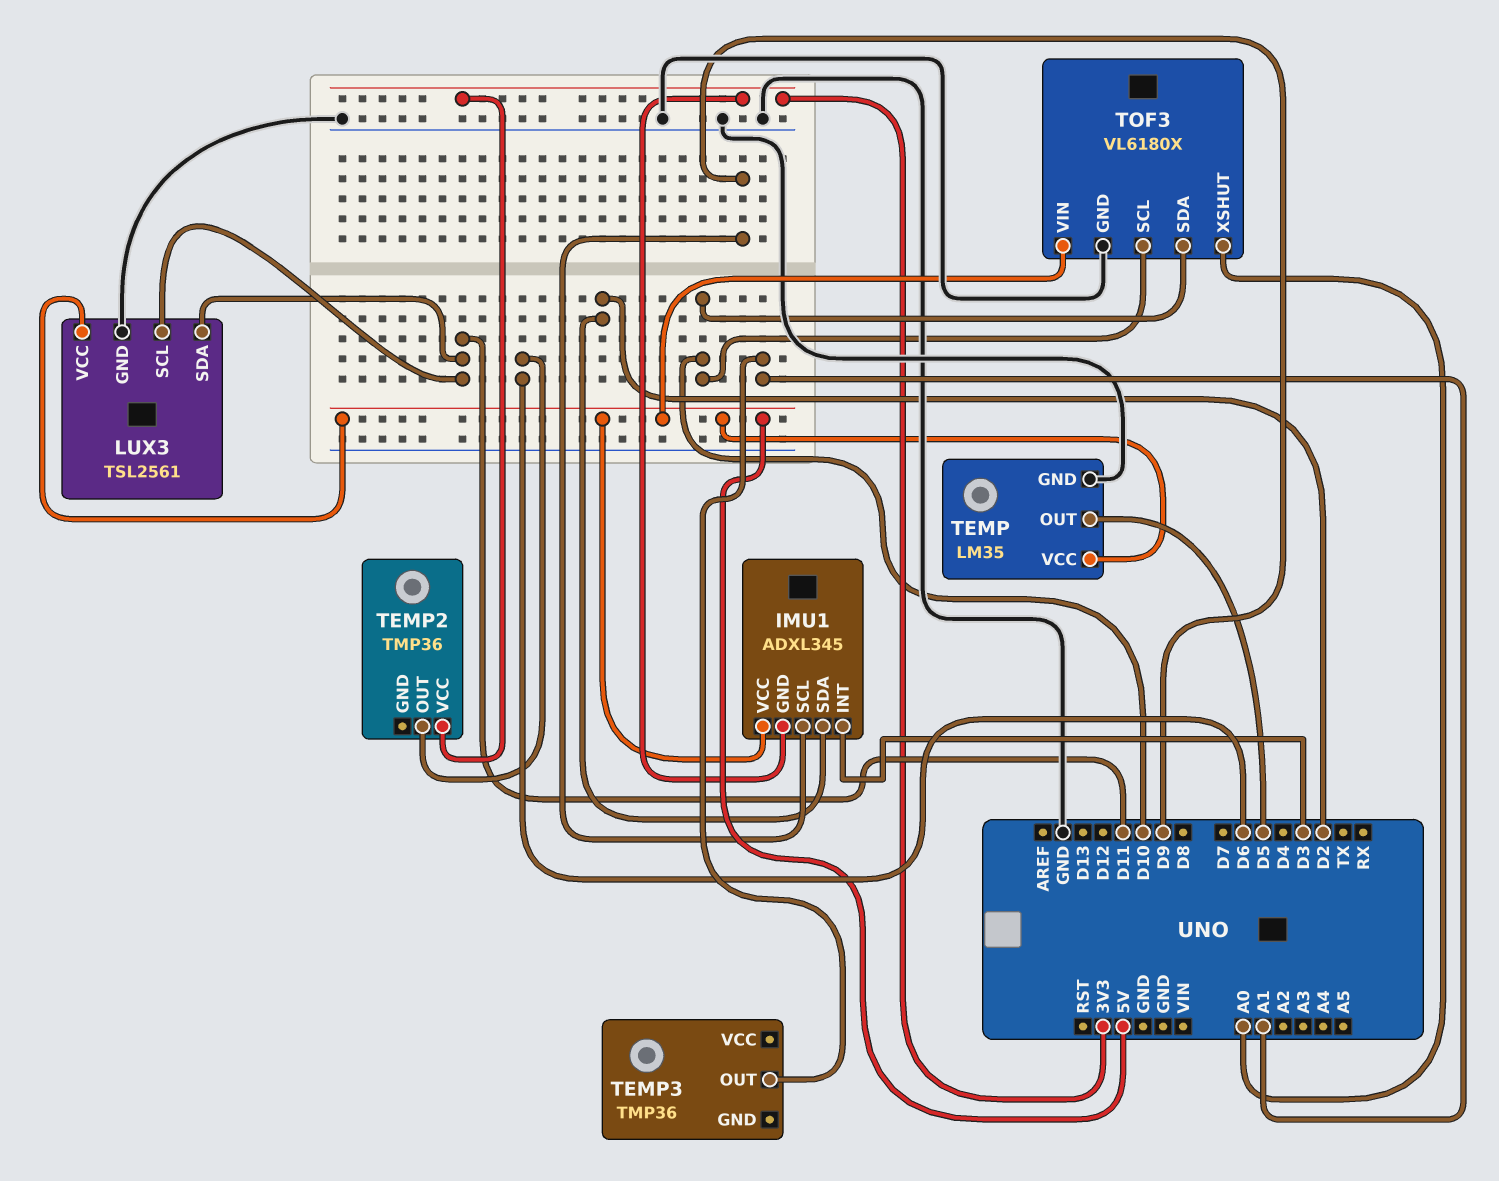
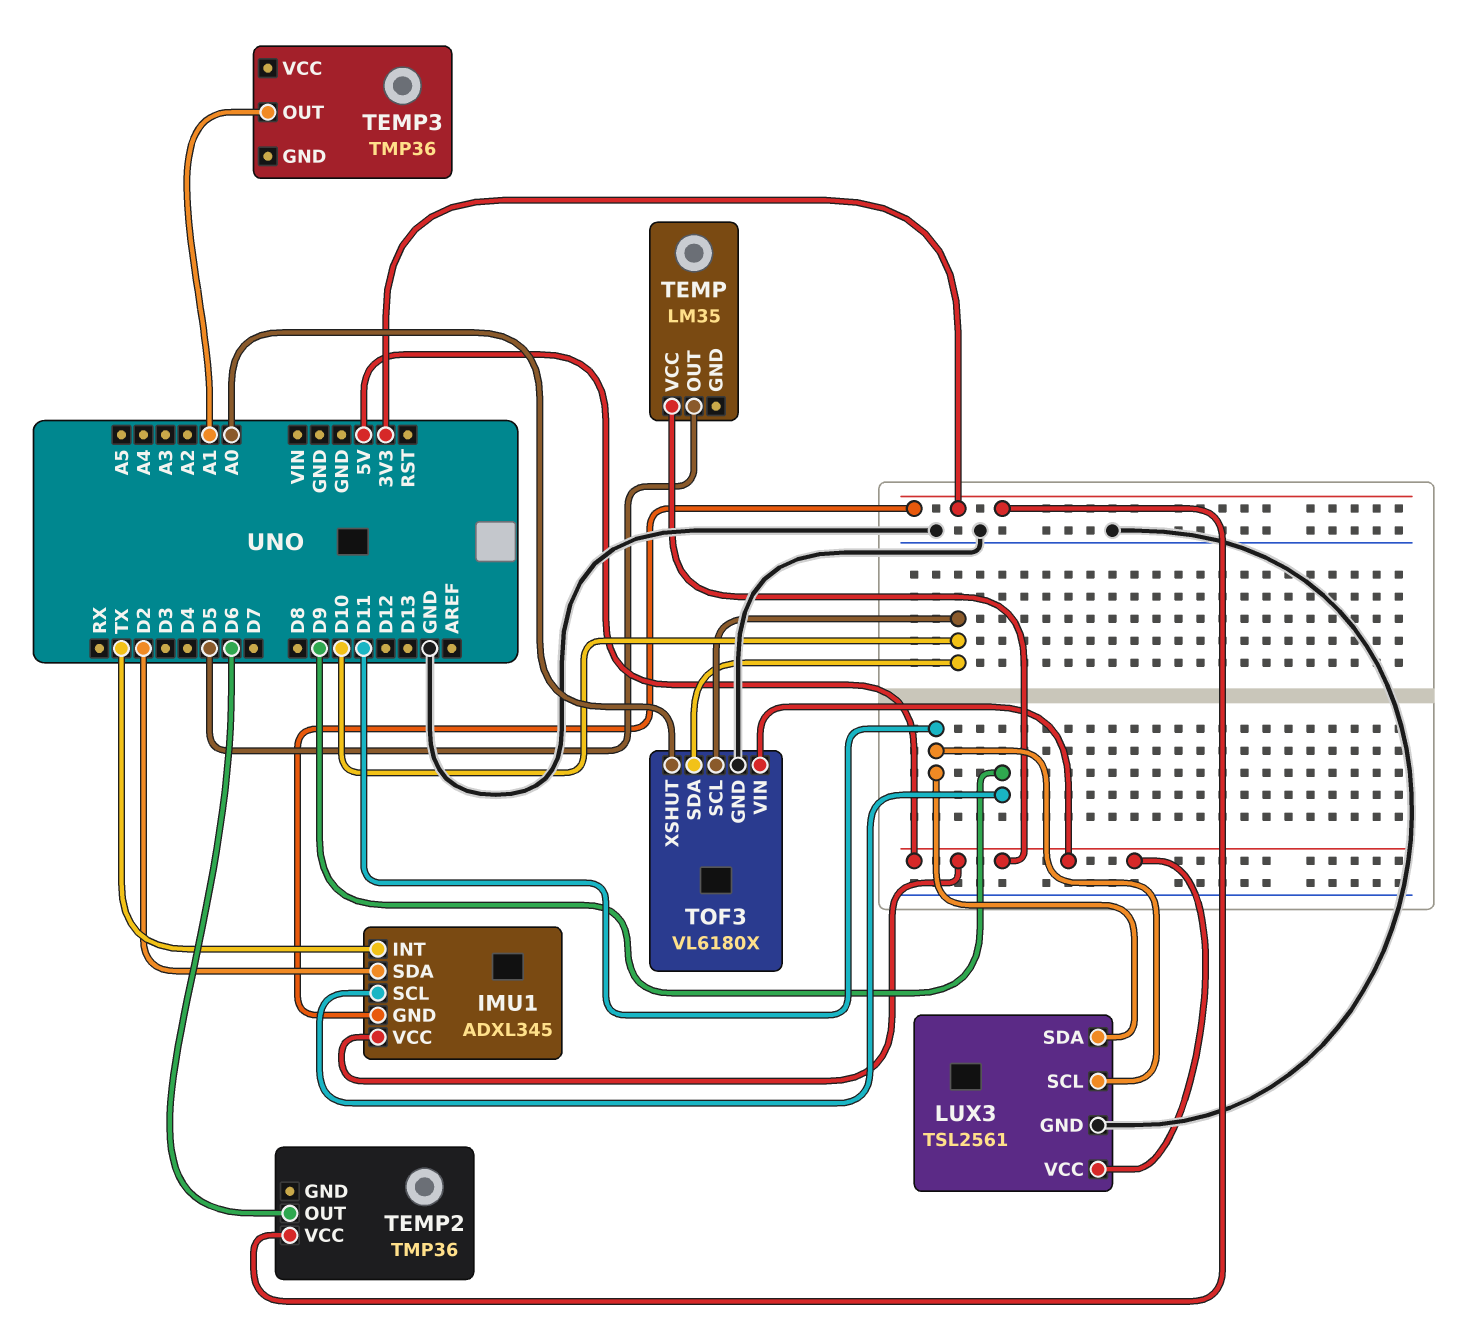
IMU1 pin INT: D3 -> TX
TEMP pin GND: GND -> none

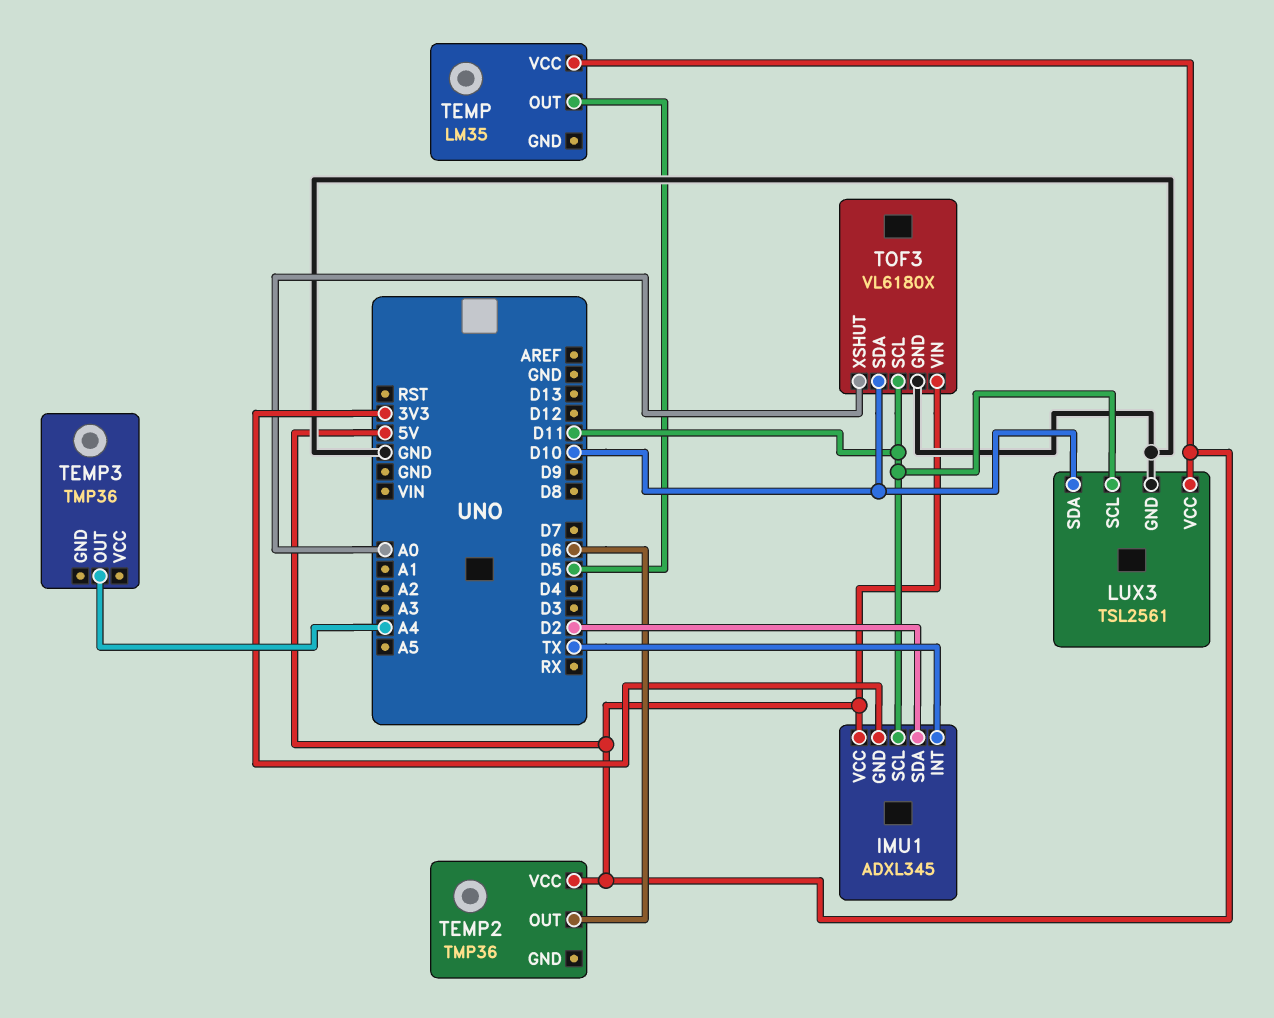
IMU1 pin SCL: D9 -> D11
LUX3 pin SDA: D11 -> D10
TEMP2 pin VCC: 3V3 -> 5V
TEMP3 pin OUT: A1 -> A4
TOF3 pin SCL: D10 -> D11

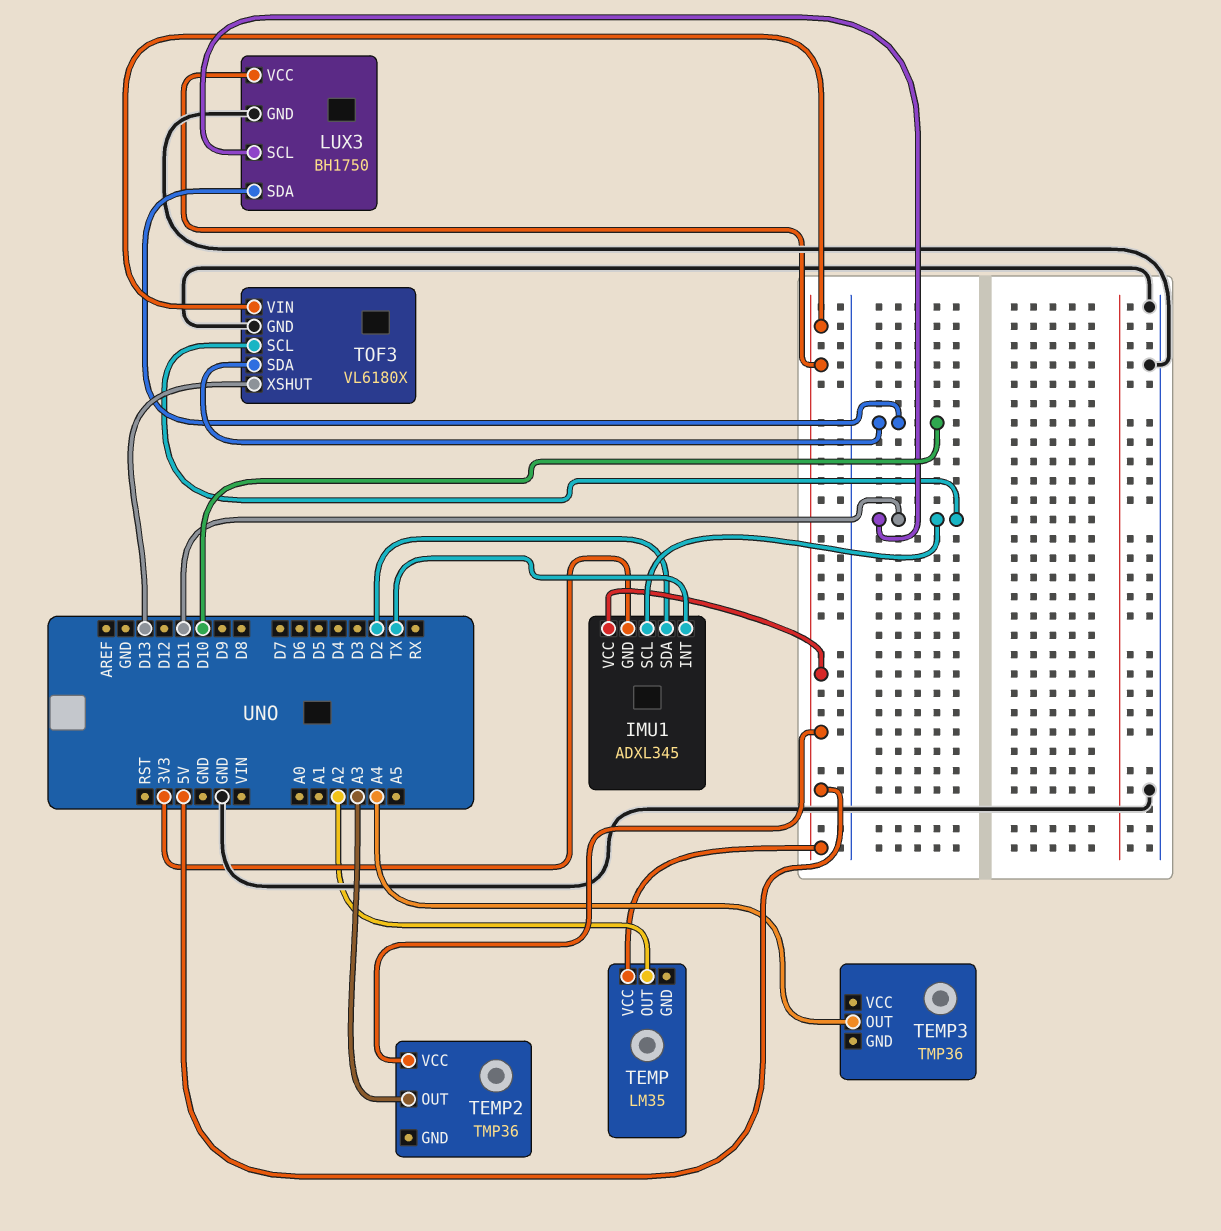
LUX3: TSL2561 -> BH1750
TEMP pin OUT: D5 -> A2
TEMP2 pin OUT: D6 -> A3
TOF3 pin XSHUT: A0 -> D13

